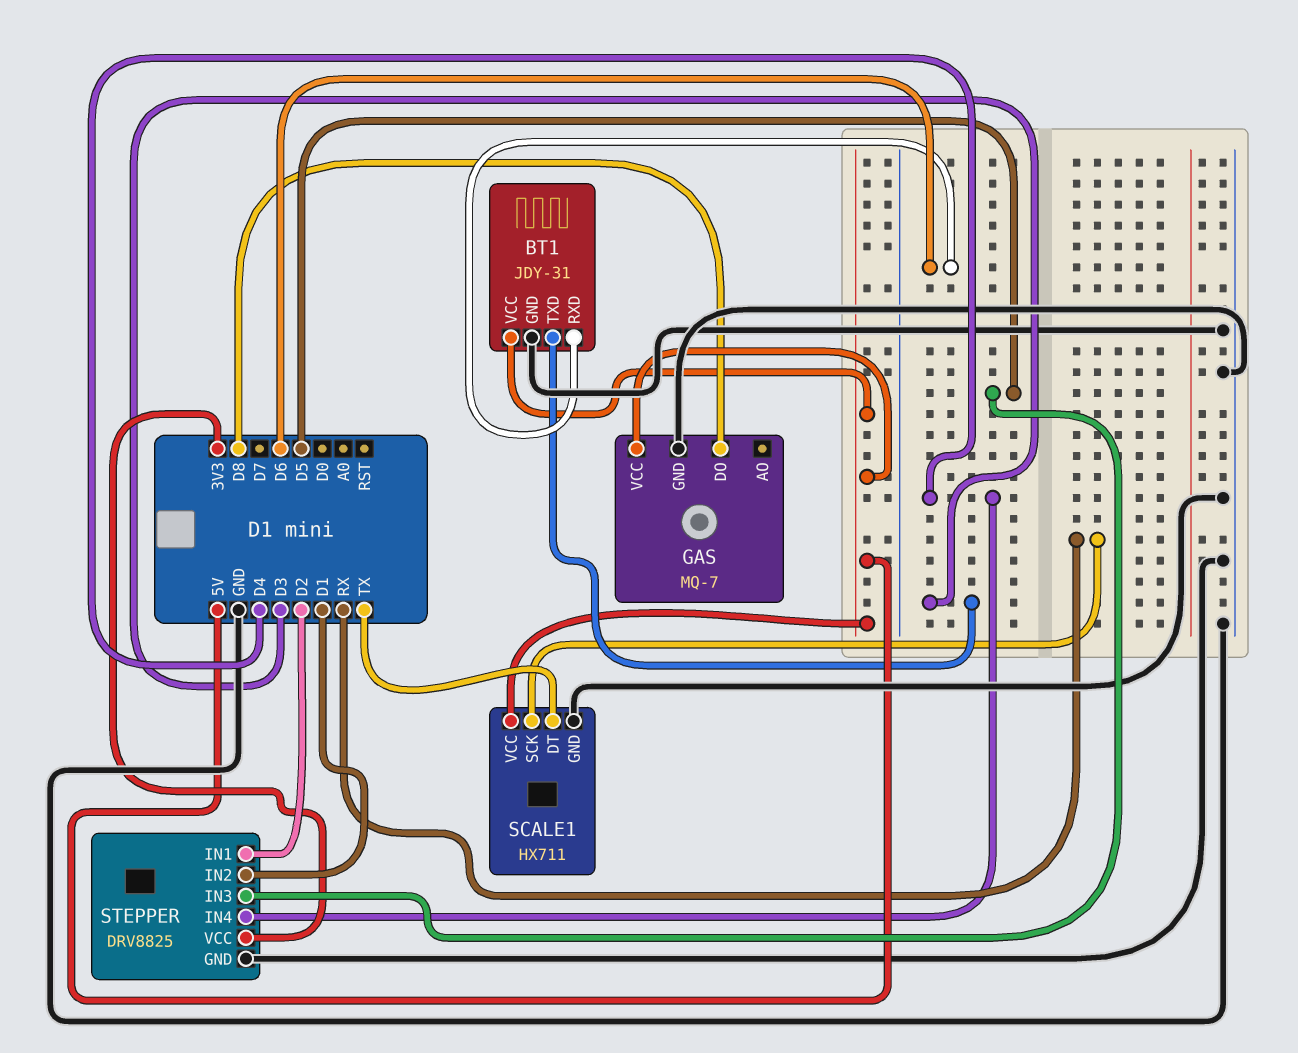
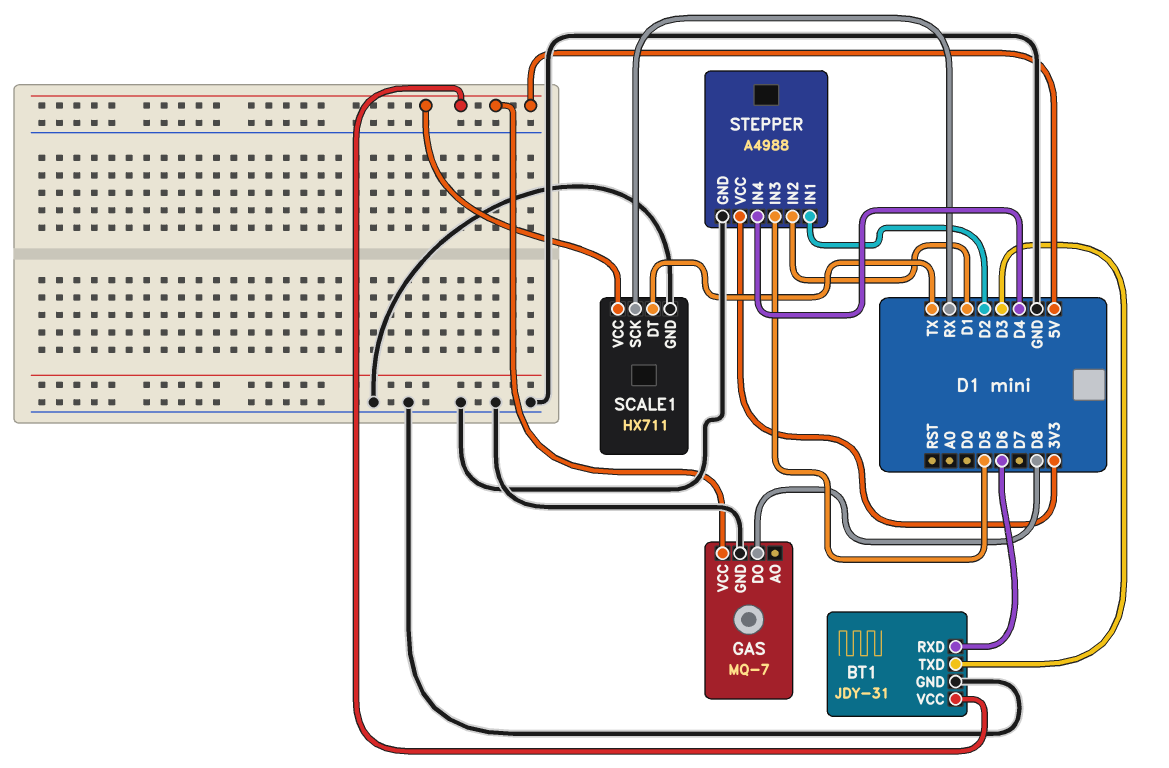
STEPPER: DRV8825 -> A4988

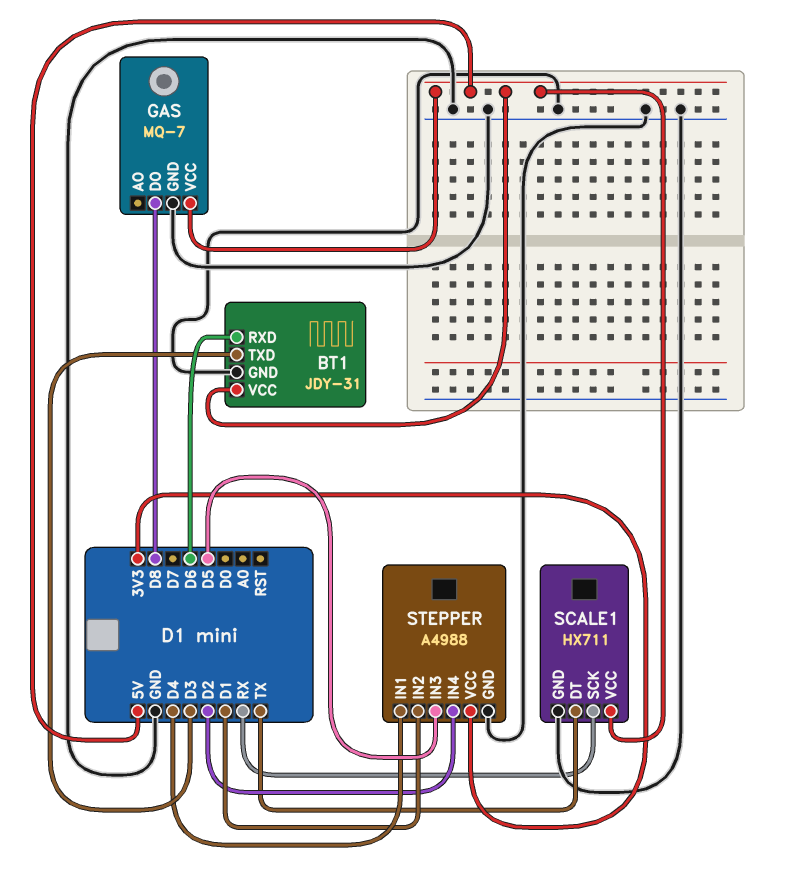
STEPPER pin IN1: D2 -> D4
STEPPER pin IN4: D4 -> D2

